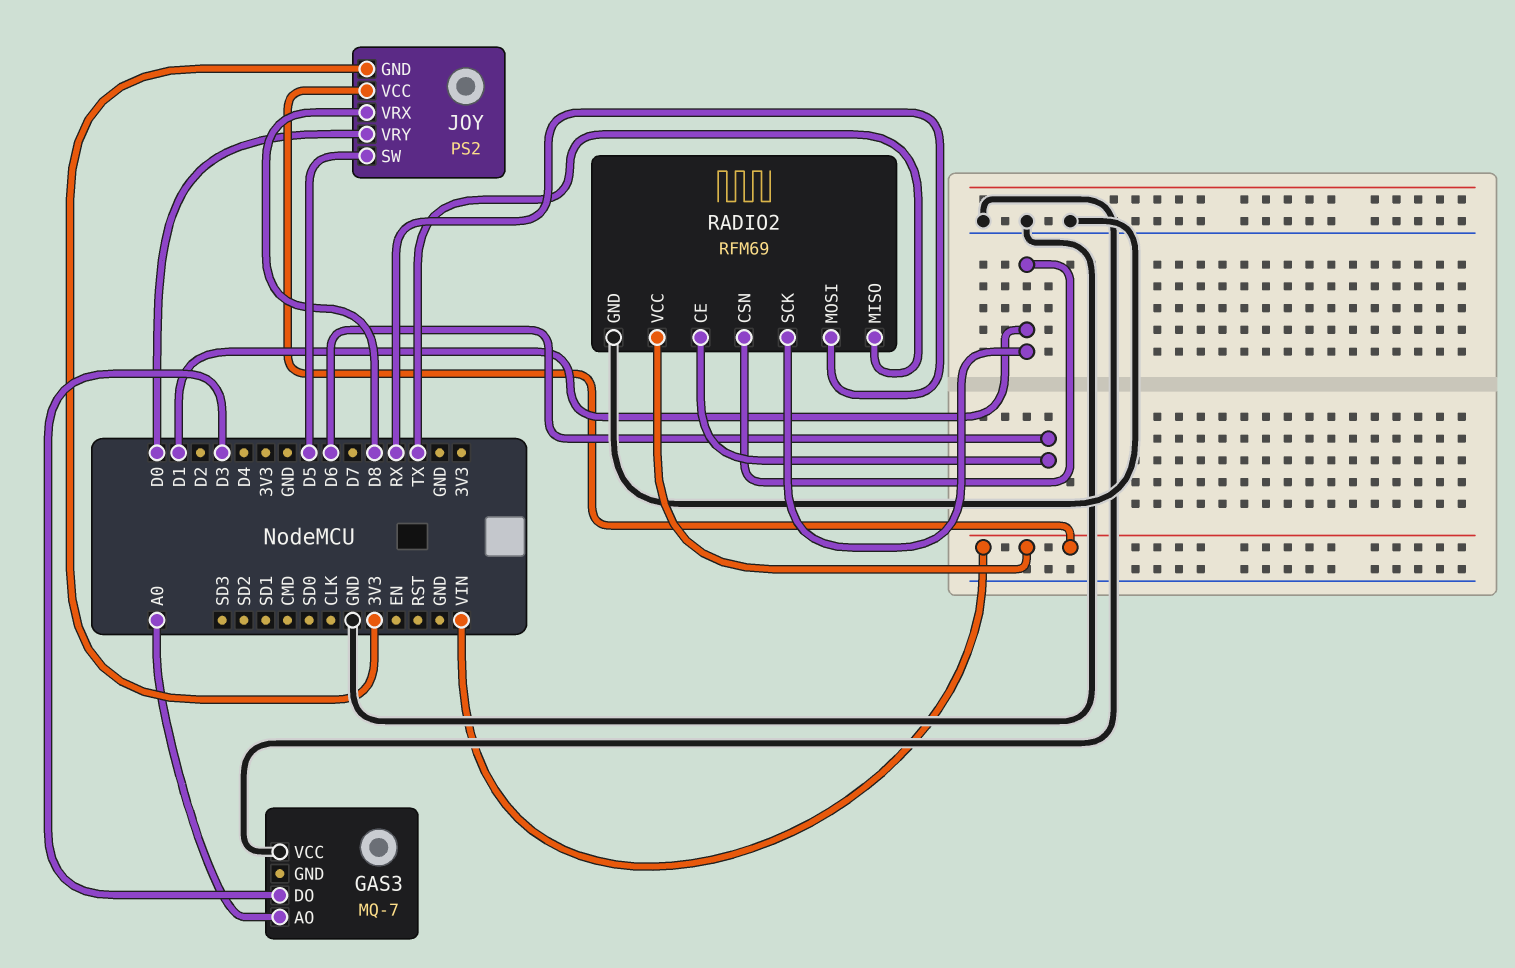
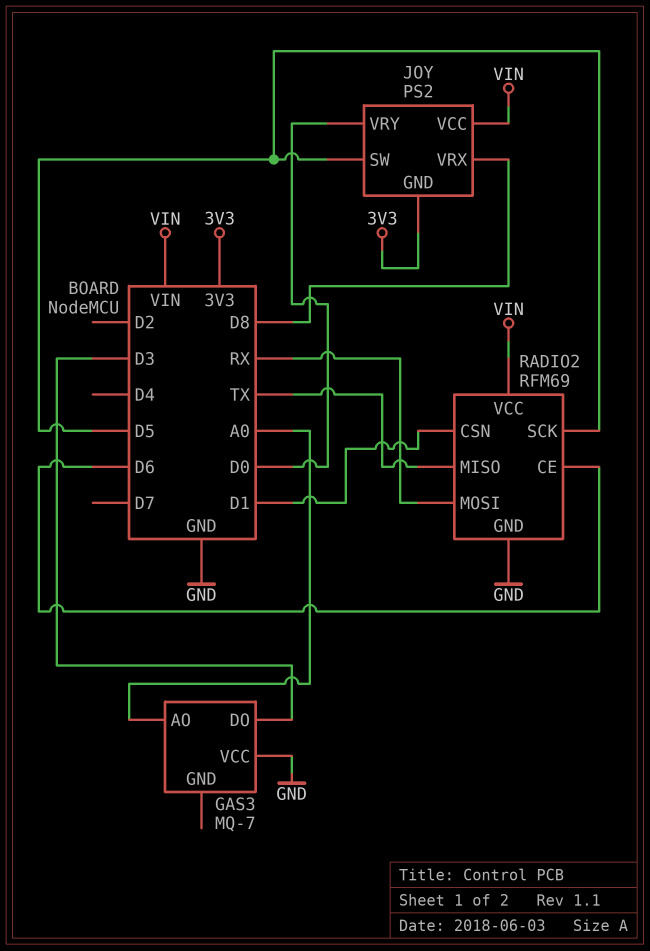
RADIO2 pin SCK: D1 -> D5

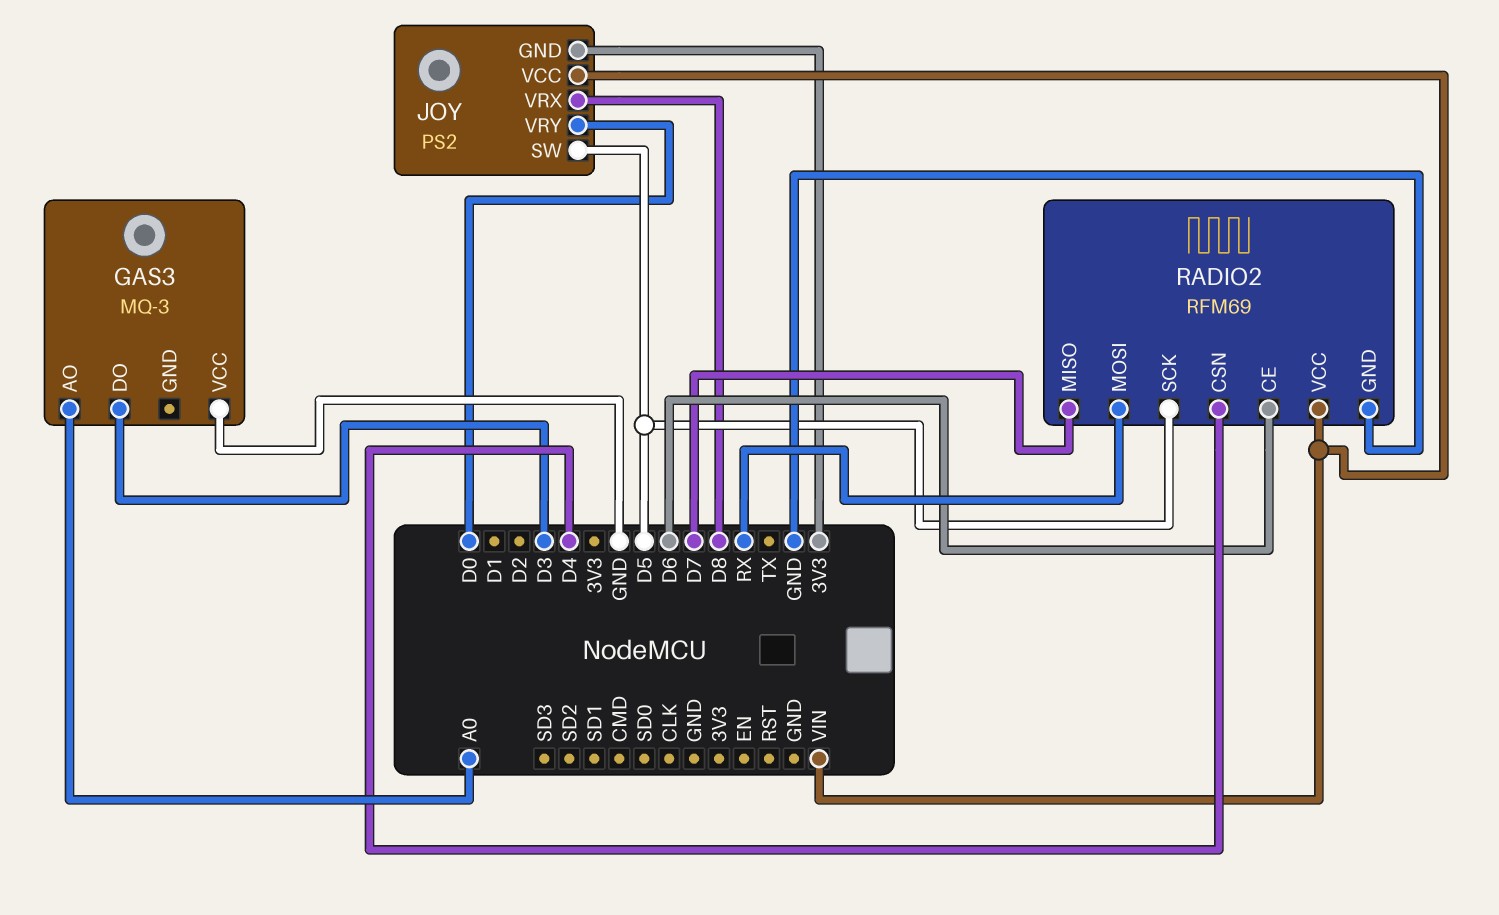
GAS3: MQ-7 -> MQ-3
RADIO2 pin CSN: D1 -> D4
RADIO2 pin MISO: TX -> D7

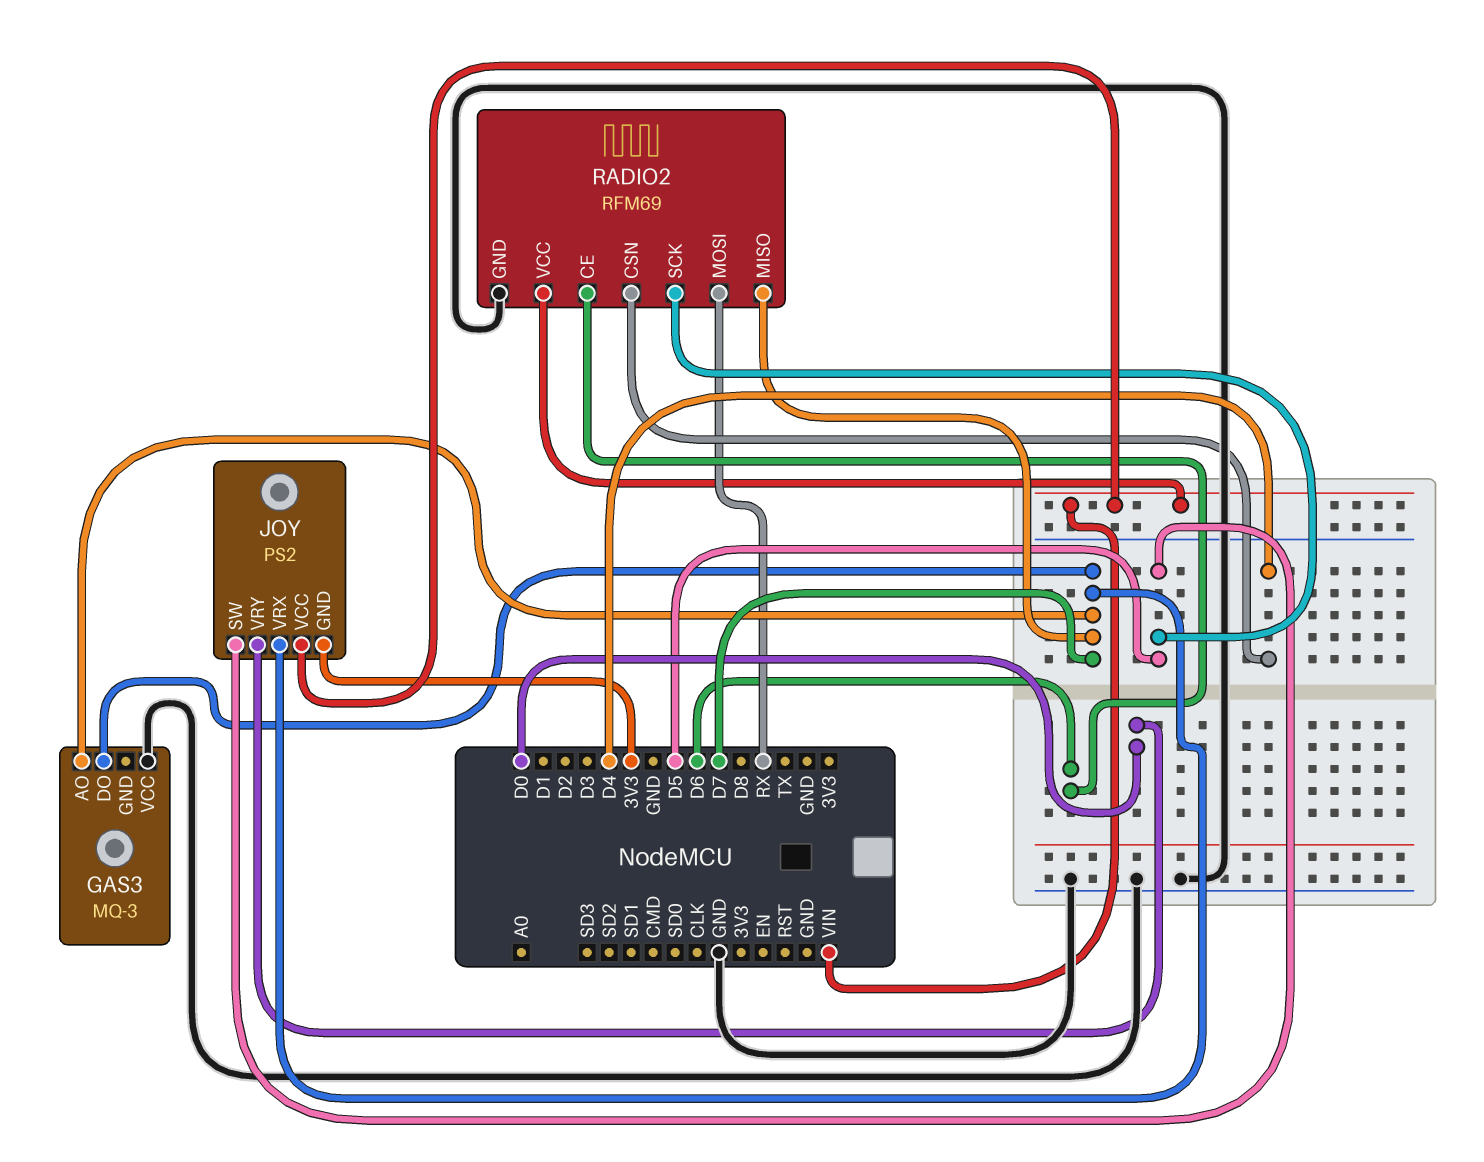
GAS3 pin AO: A0 -> D7
GAS3 pin DO: D3 -> D7
JOY pin VRX: D8 -> D7

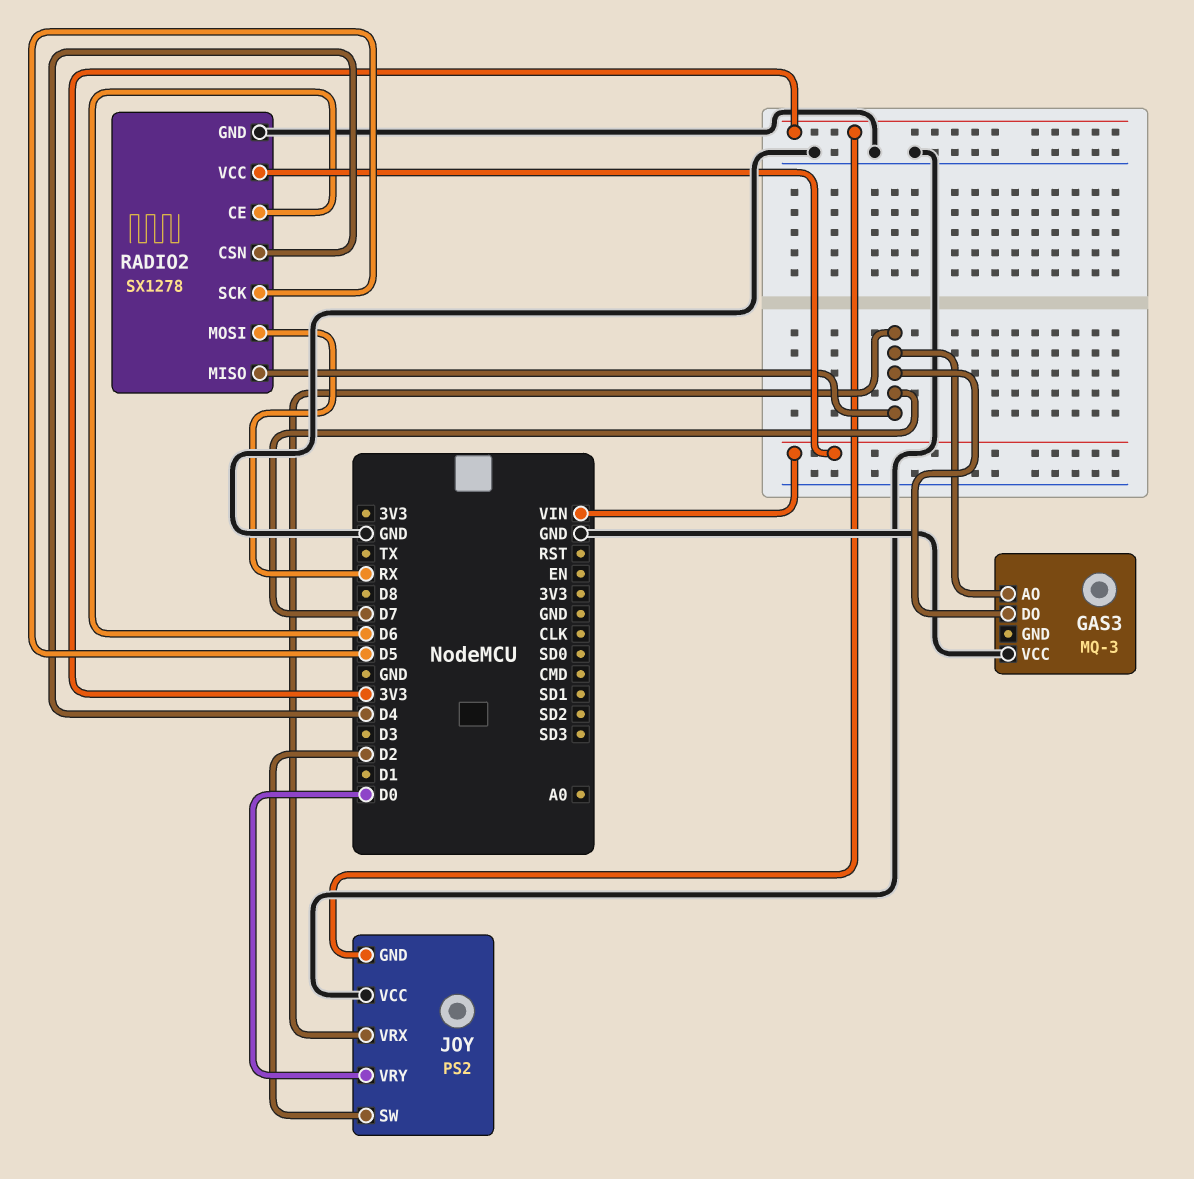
JOY pin SW: D5 -> D2
JOY pin VCC: VIN -> GND
RADIO2: RFM69 -> SX1278

